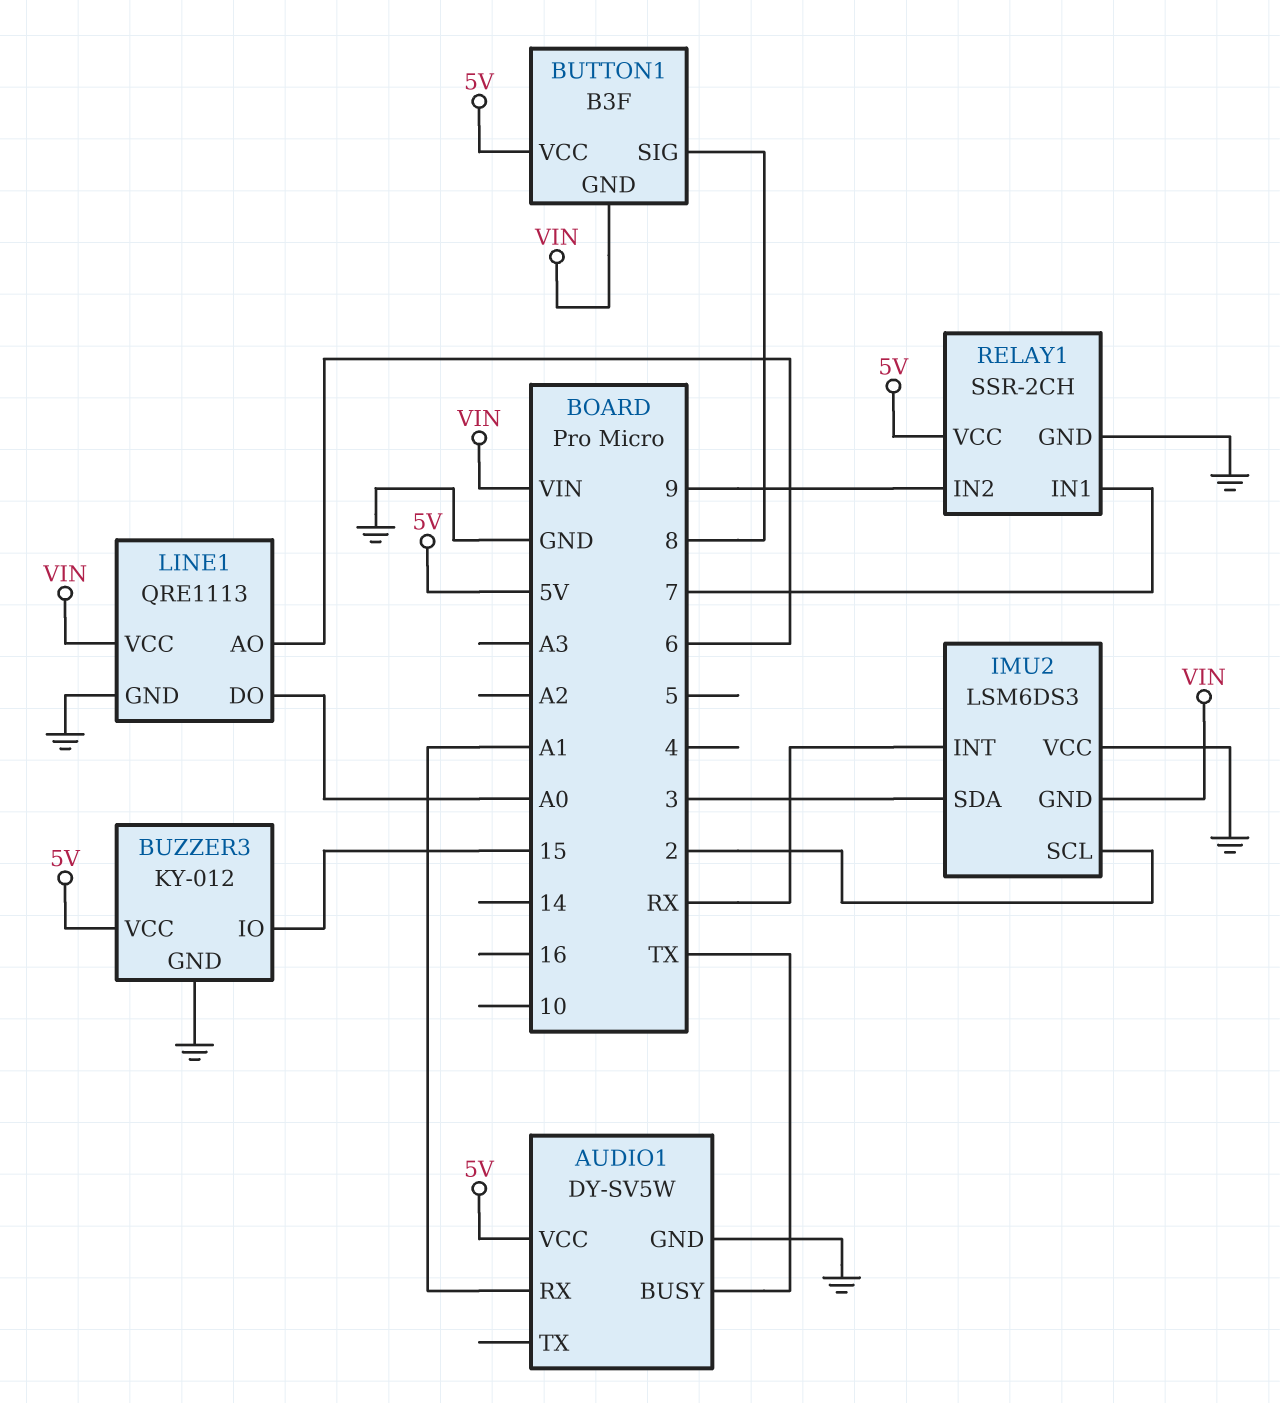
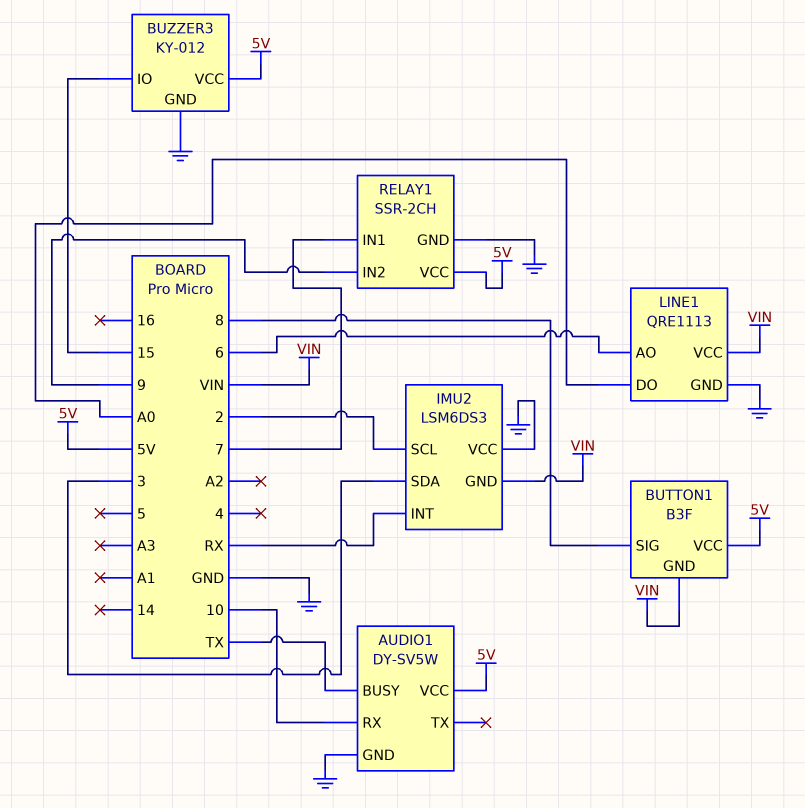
AUDIO1 pin RX: A1 -> 10

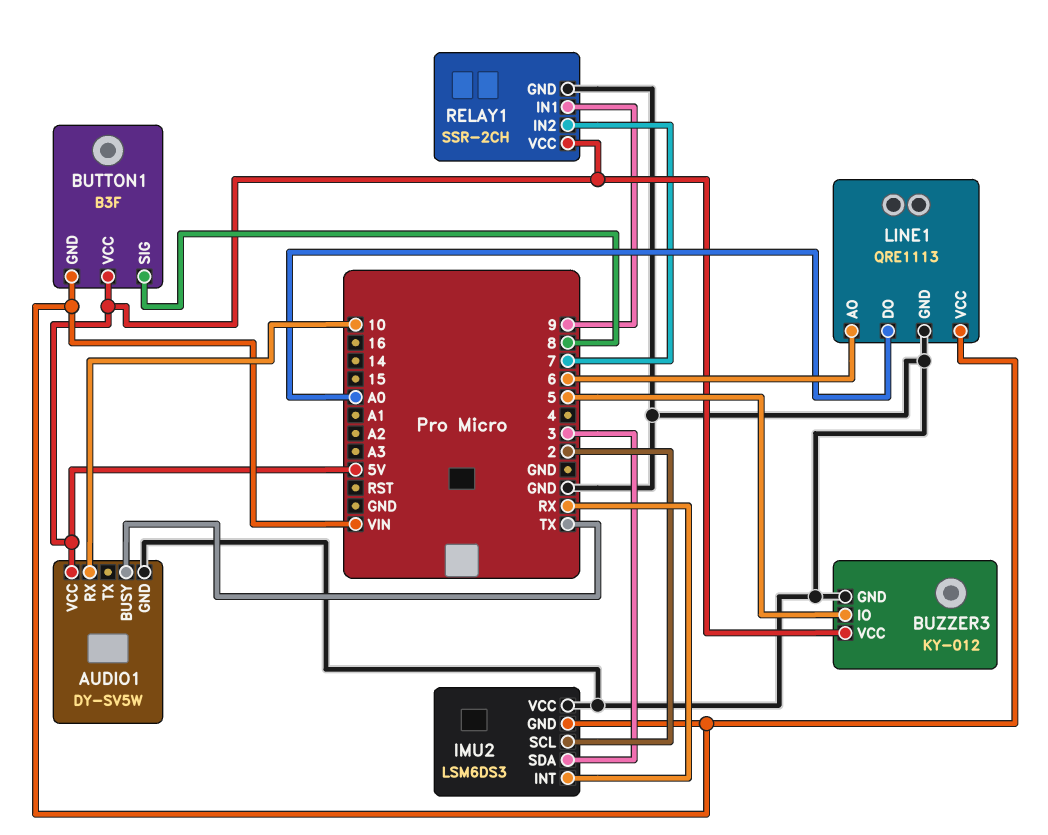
BUZZER3 pin IO: 15 -> 5
RELAY1 pin IN1: 7 -> 9
RELAY1 pin IN2: 9 -> 7

